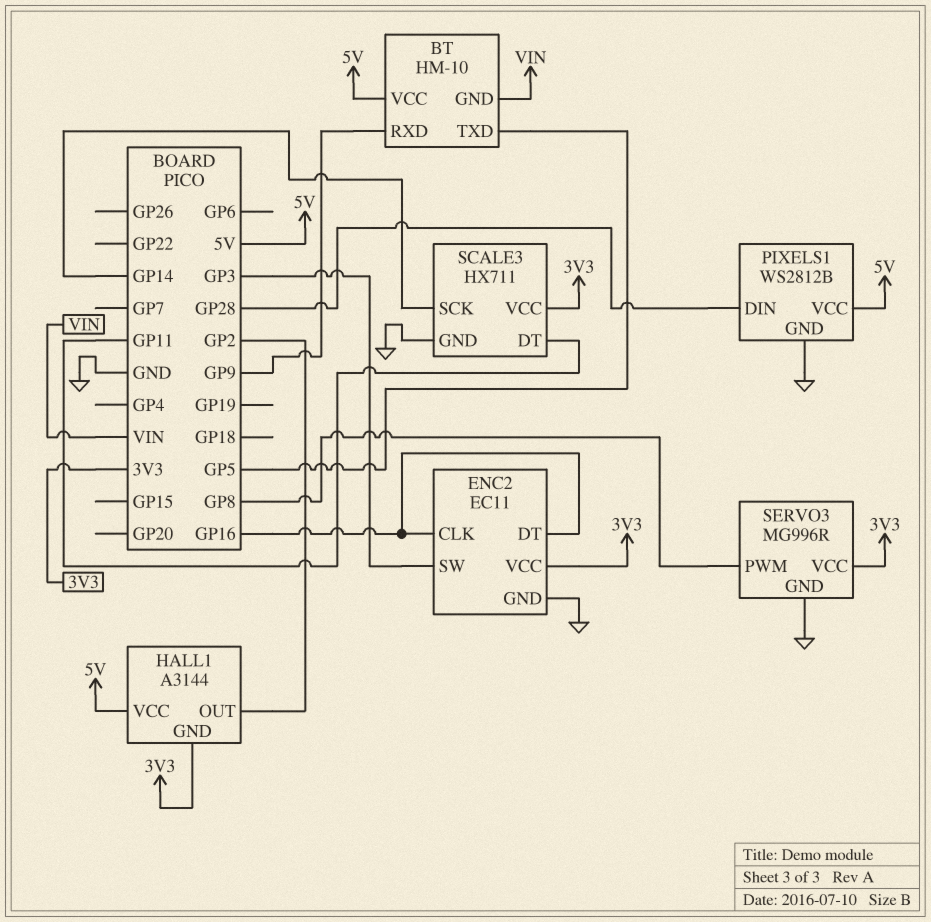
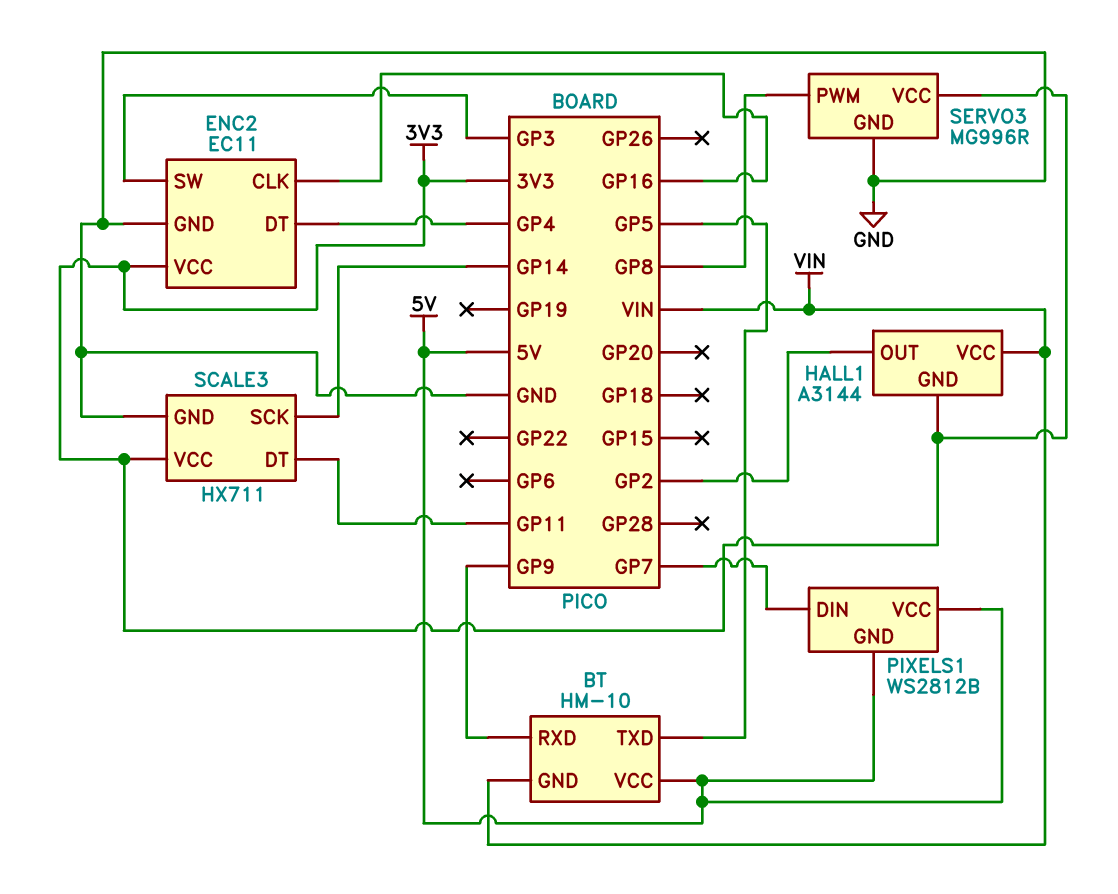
ENC2 pin DT: GP16 -> GP4
HALL1 pin VCC: 5V -> VIN
PIXELS1 pin DIN: GP28 -> GP7
PIXELS1 pin GND: GND -> 5V

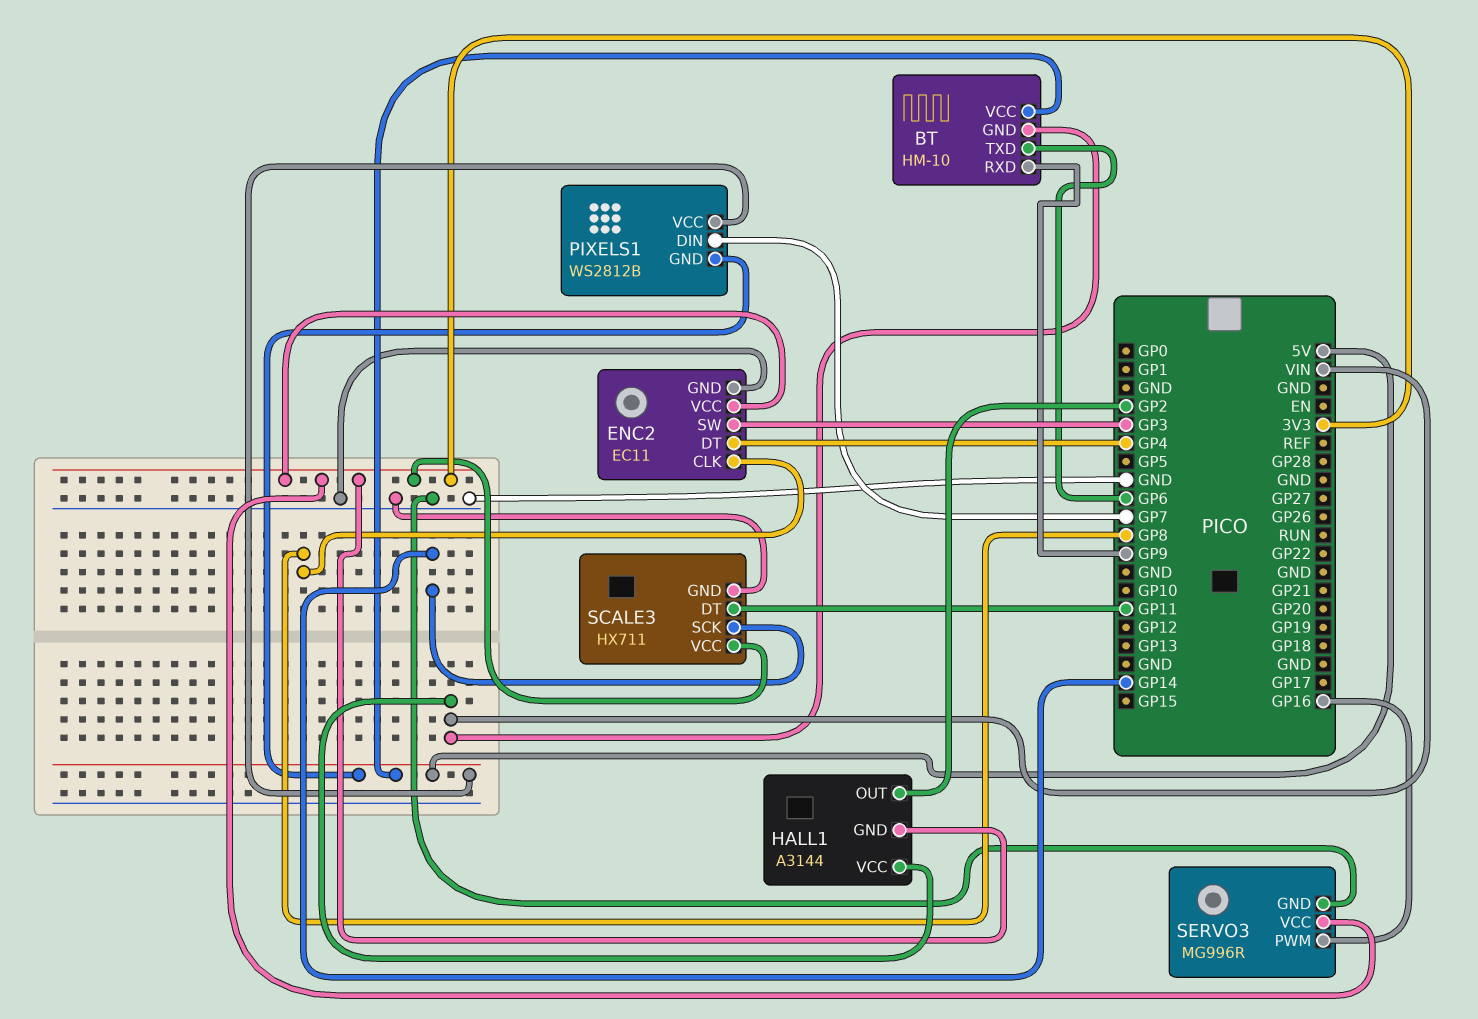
BT pin TXD: GP5 -> GP6
ENC2 pin CLK: GP16 -> GP8
SERVO3 pin PWM: GP8 -> GP16

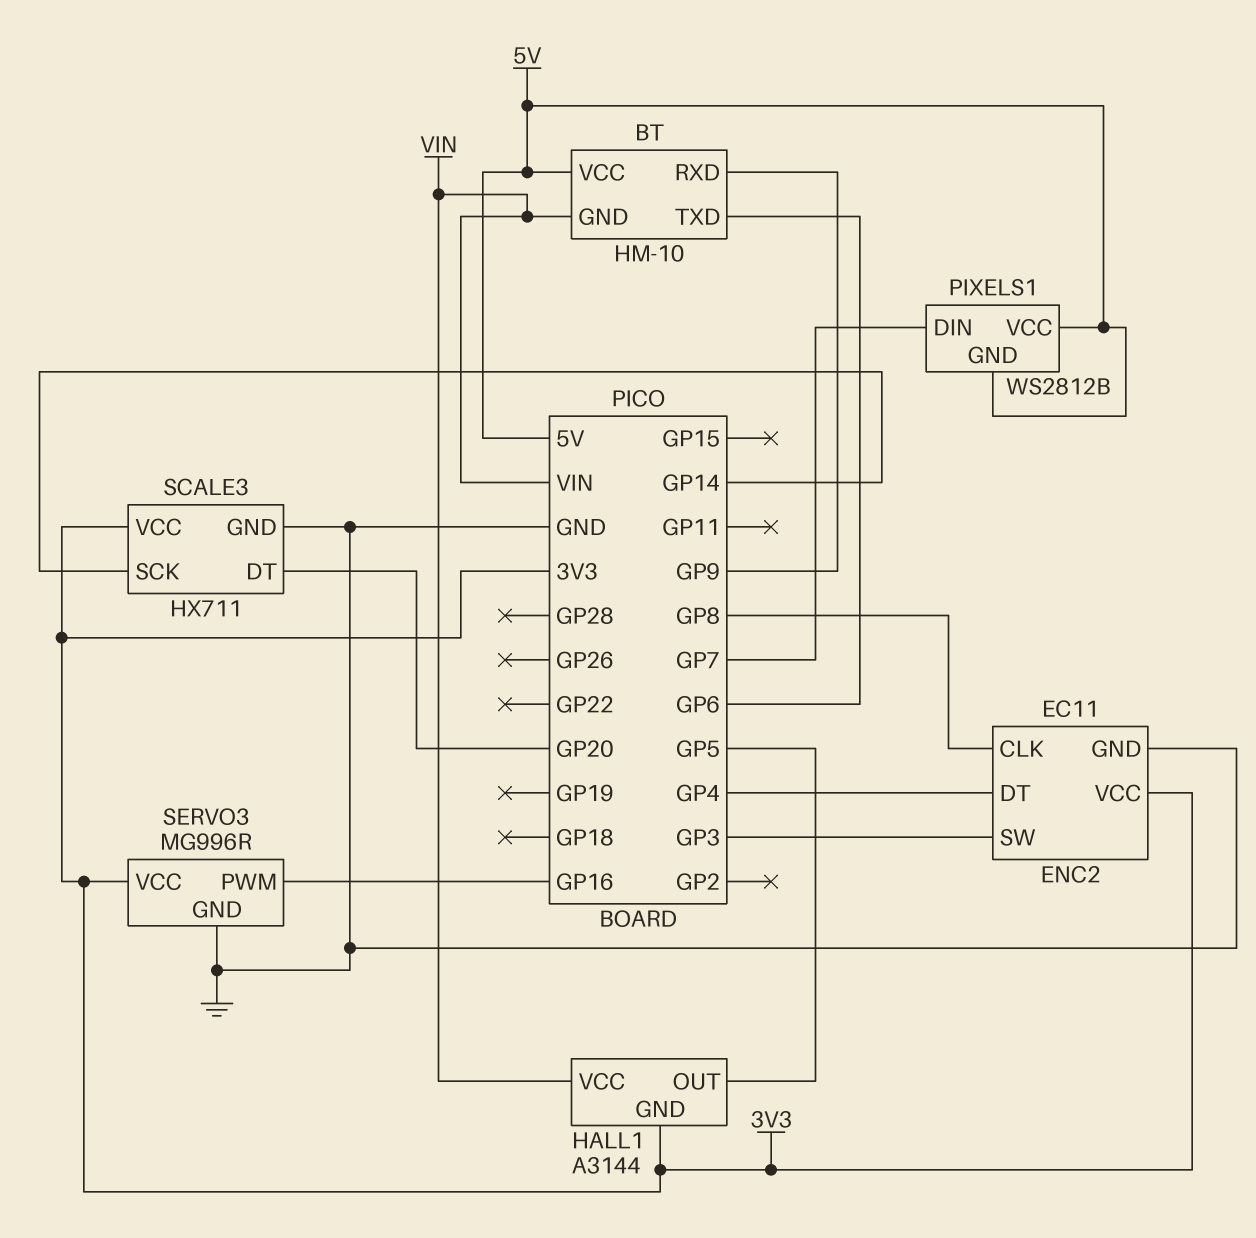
HALL1 pin OUT: GP2 -> GP5
SCALE3 pin DT: GP11 -> GP20

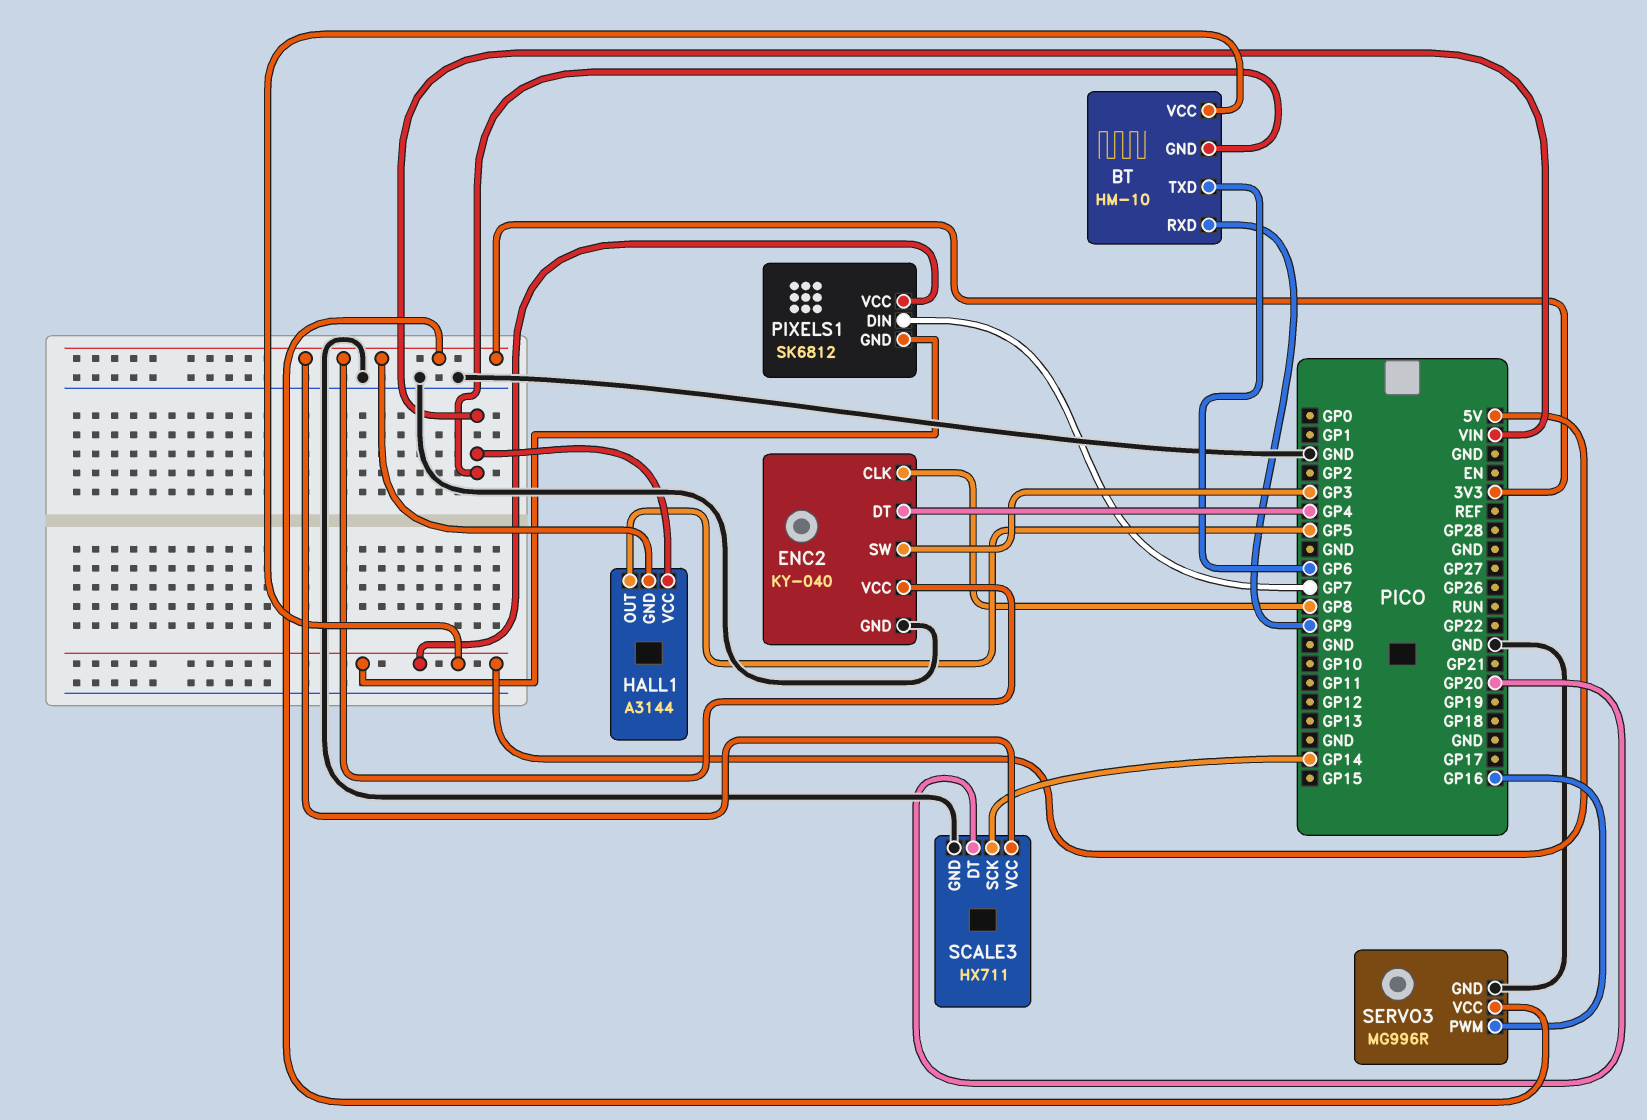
ENC2: EC11 -> KY-040
PIXELS1: WS2812B -> SK6812

